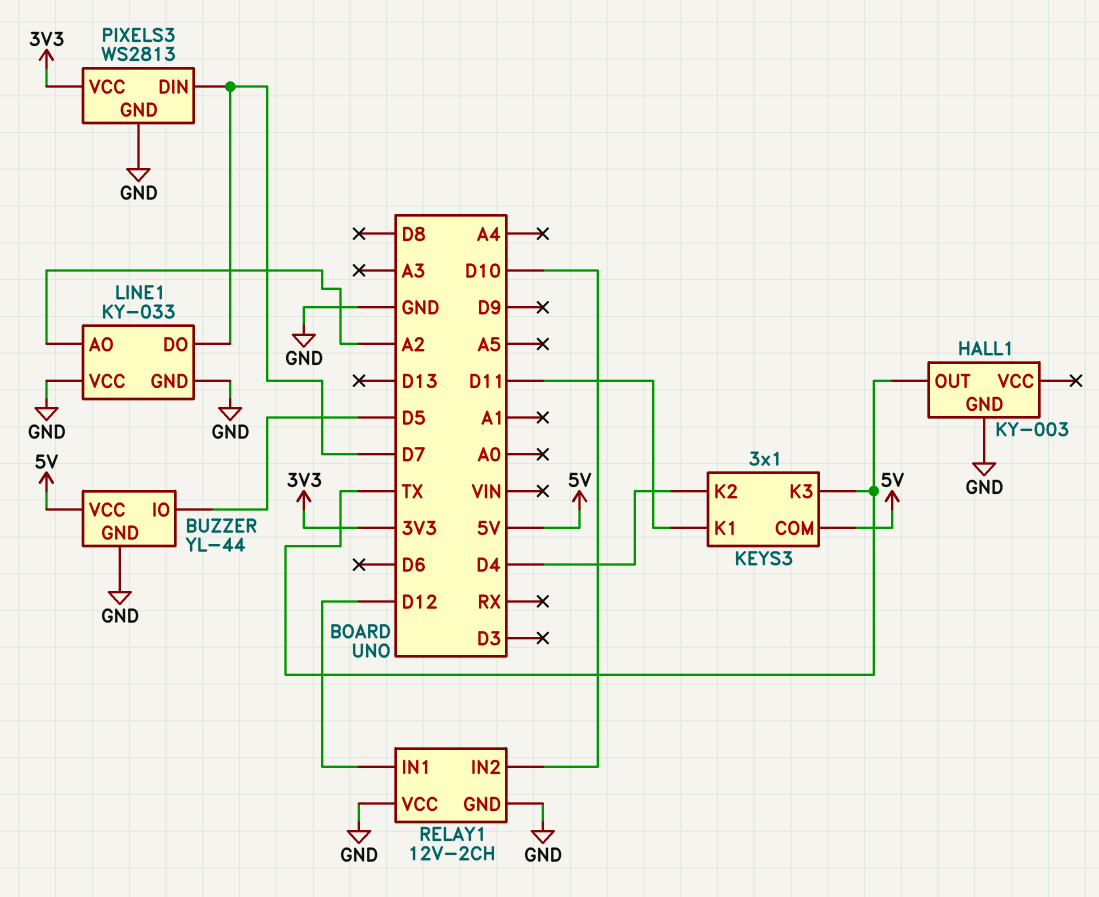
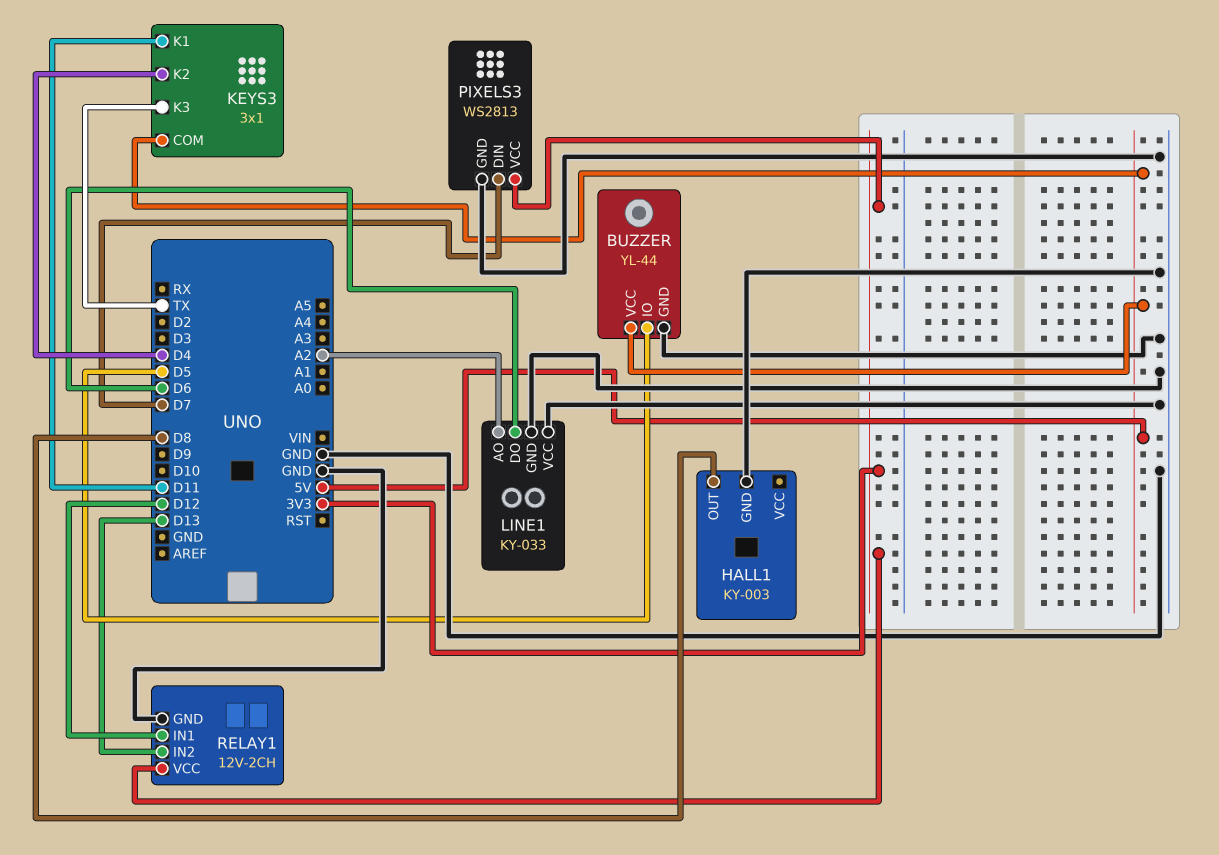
HALL1 pin OUT: TX -> D8
LINE1 pin DO: D7 -> D6
RELAY1 pin IN2: D10 -> D13
RELAY1 pin VCC: GND -> 3V3

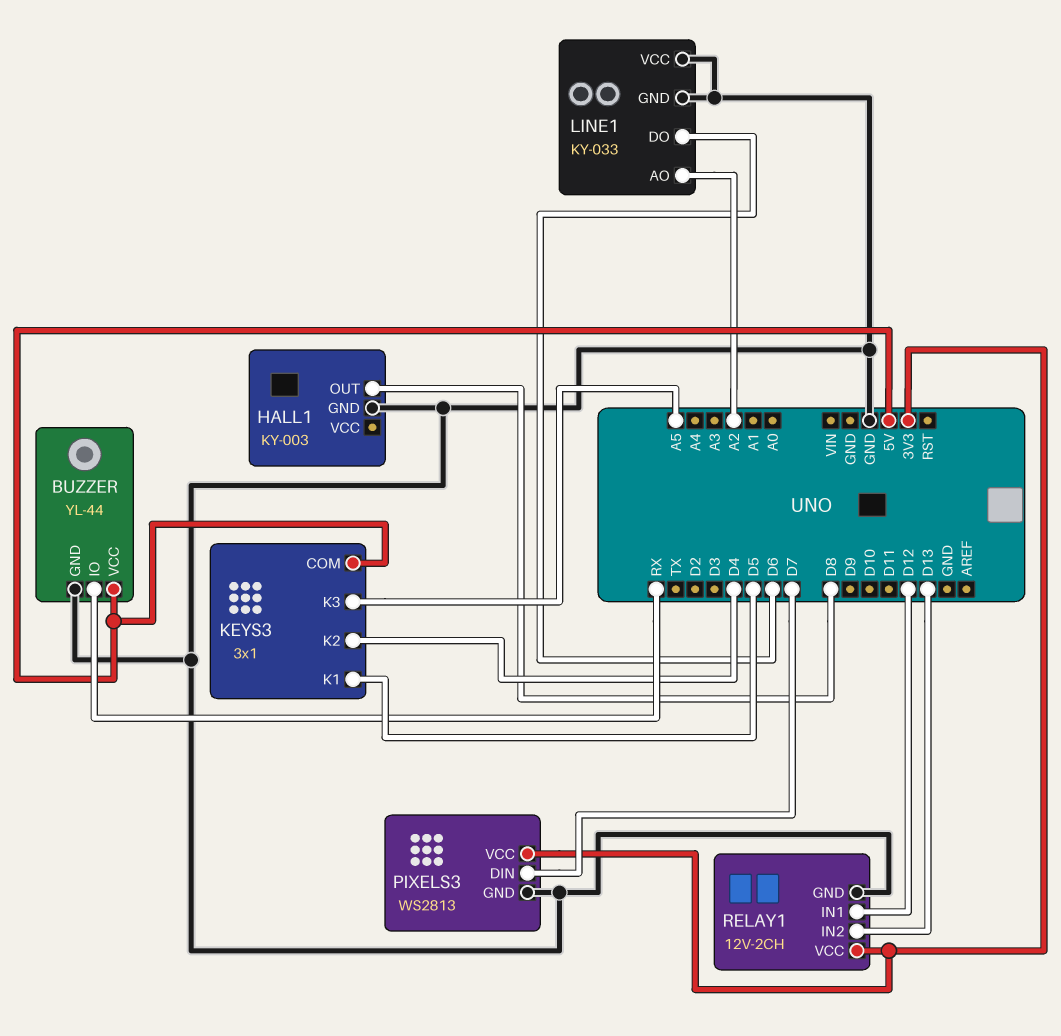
BUZZER pin IO: D5 -> RX
KEYS3 pin K1: D11 -> D5
KEYS3 pin K3: TX -> A5

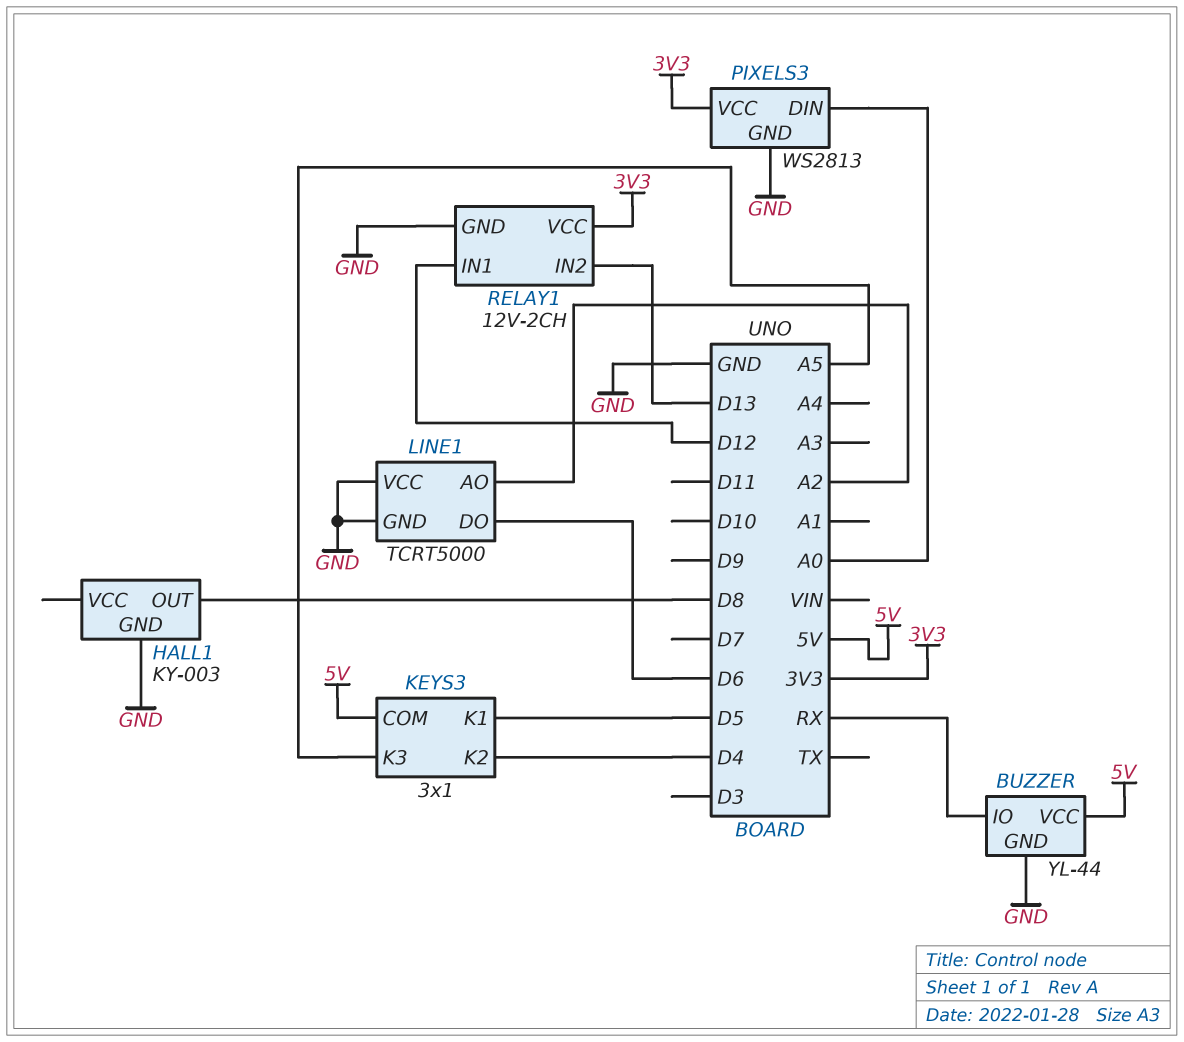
LINE1: KY-033 -> TCRT5000
PIXELS3 pin DIN: D7 -> A0

